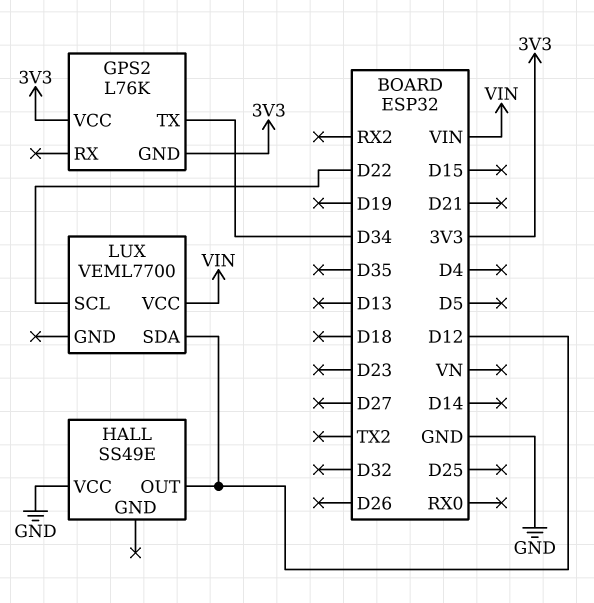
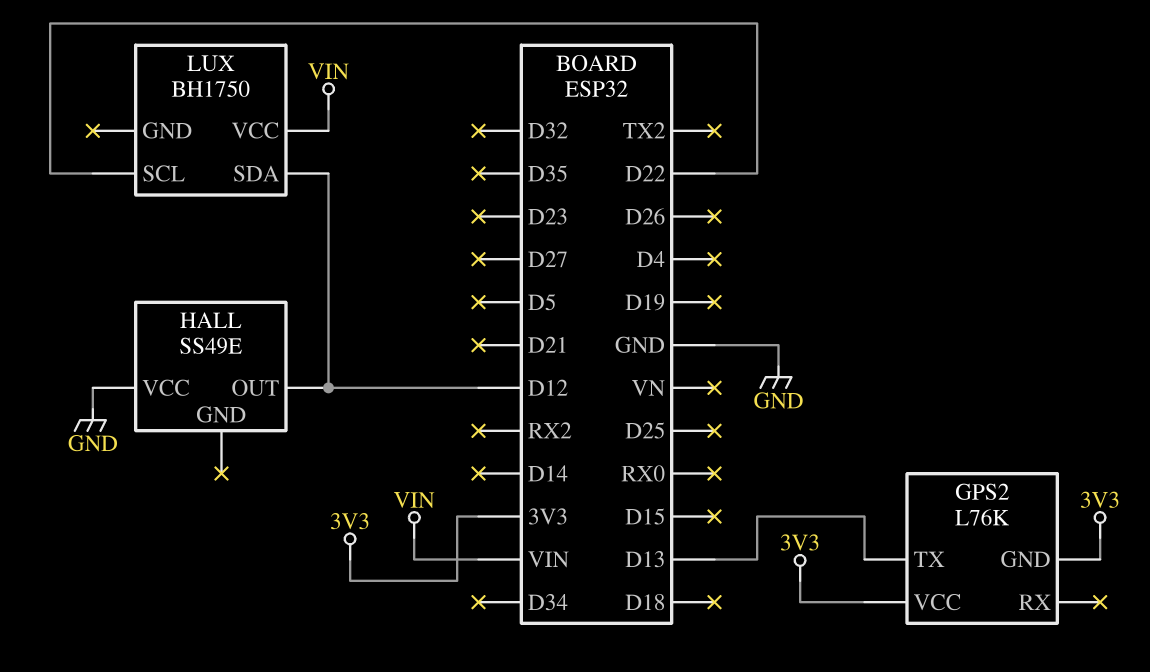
GPS2 pin TX: D34 -> D13
LUX: VEML7700 -> BH1750

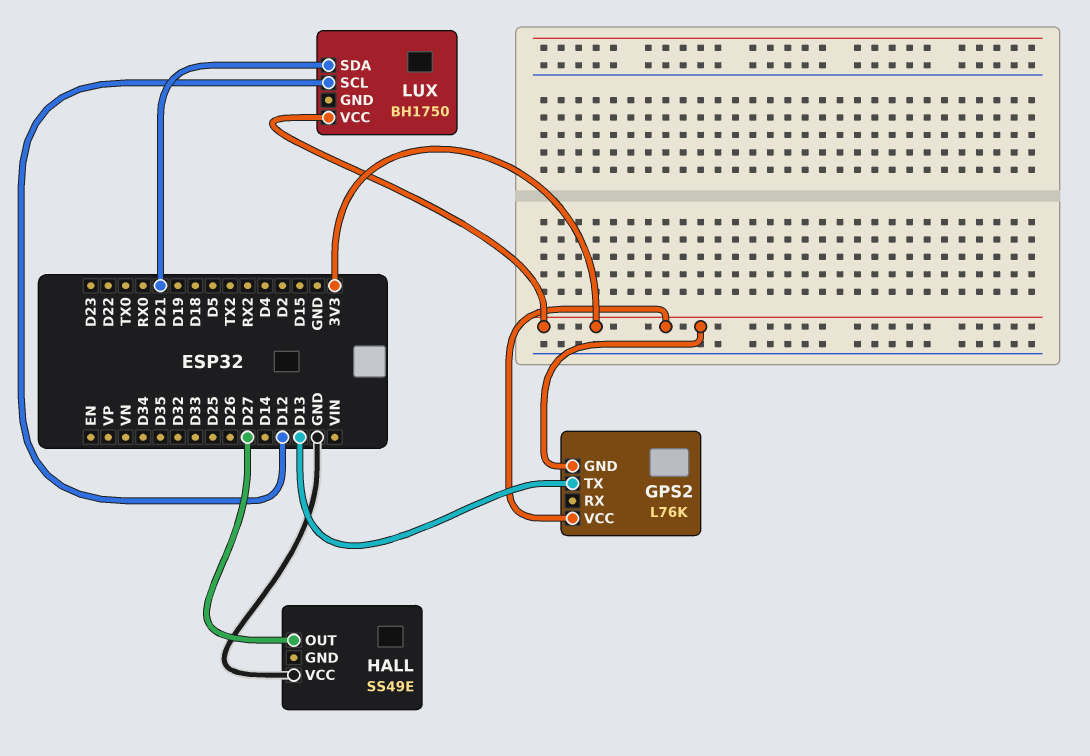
HALL pin OUT: D12 -> D27
LUX pin SCL: D22 -> D12
LUX pin SDA: D12 -> D21
LUX pin VCC: VIN -> 3V3

